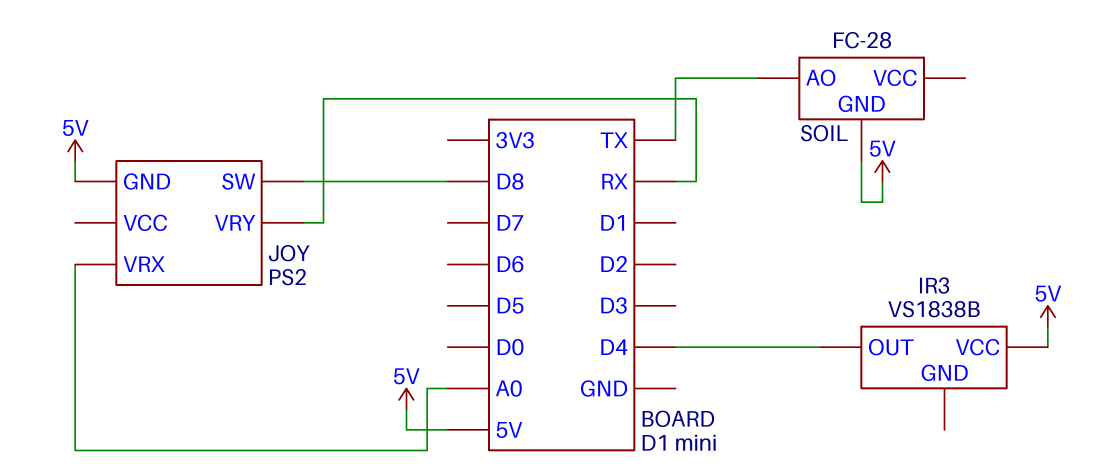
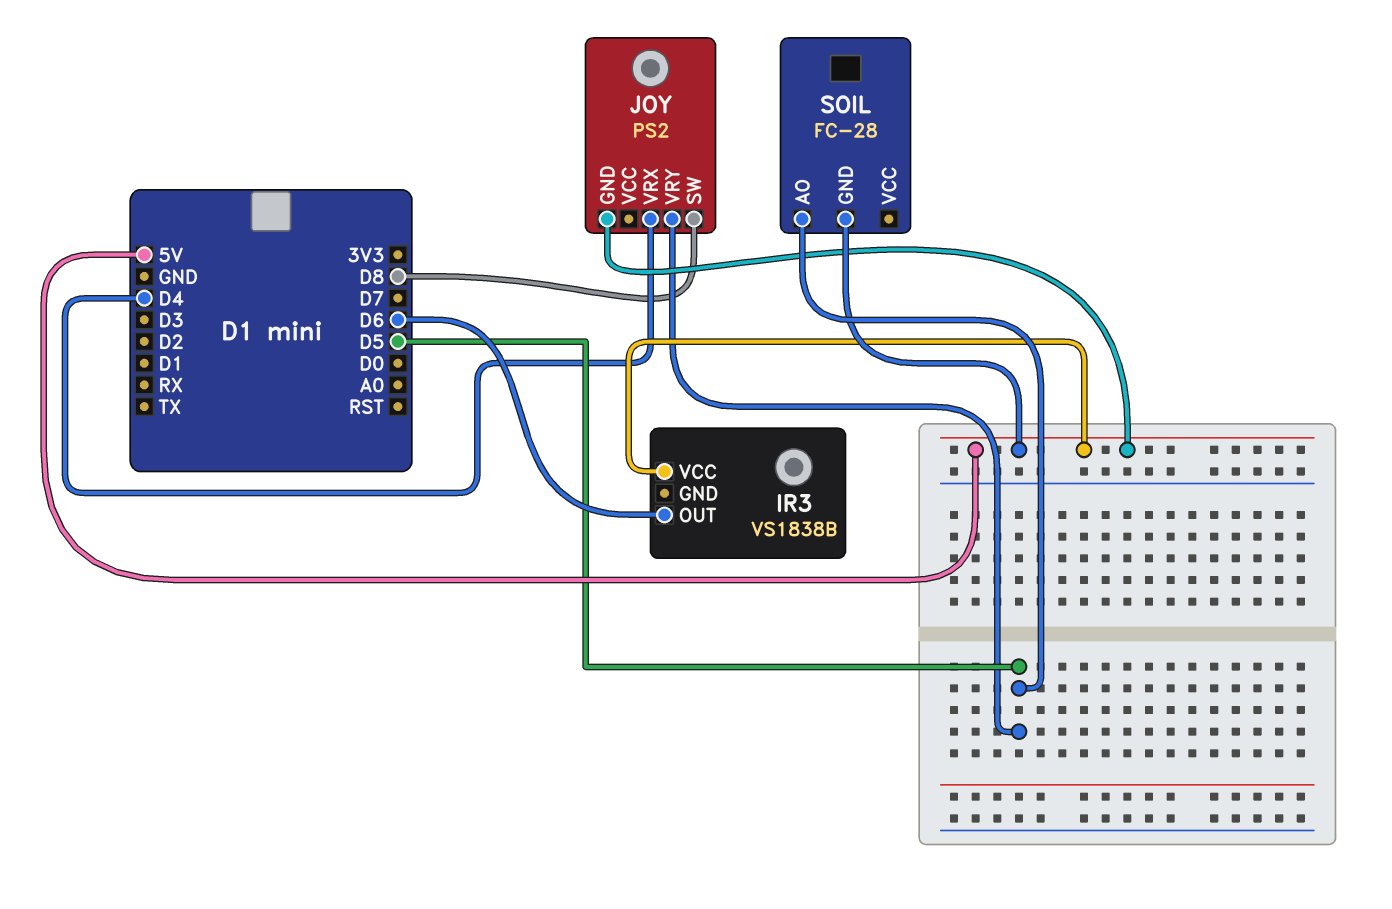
IR3 pin OUT: D4 -> D6
JOY pin VRX: A0 -> D4
JOY pin VRY: RX -> D5
SOIL pin AO: TX -> D5

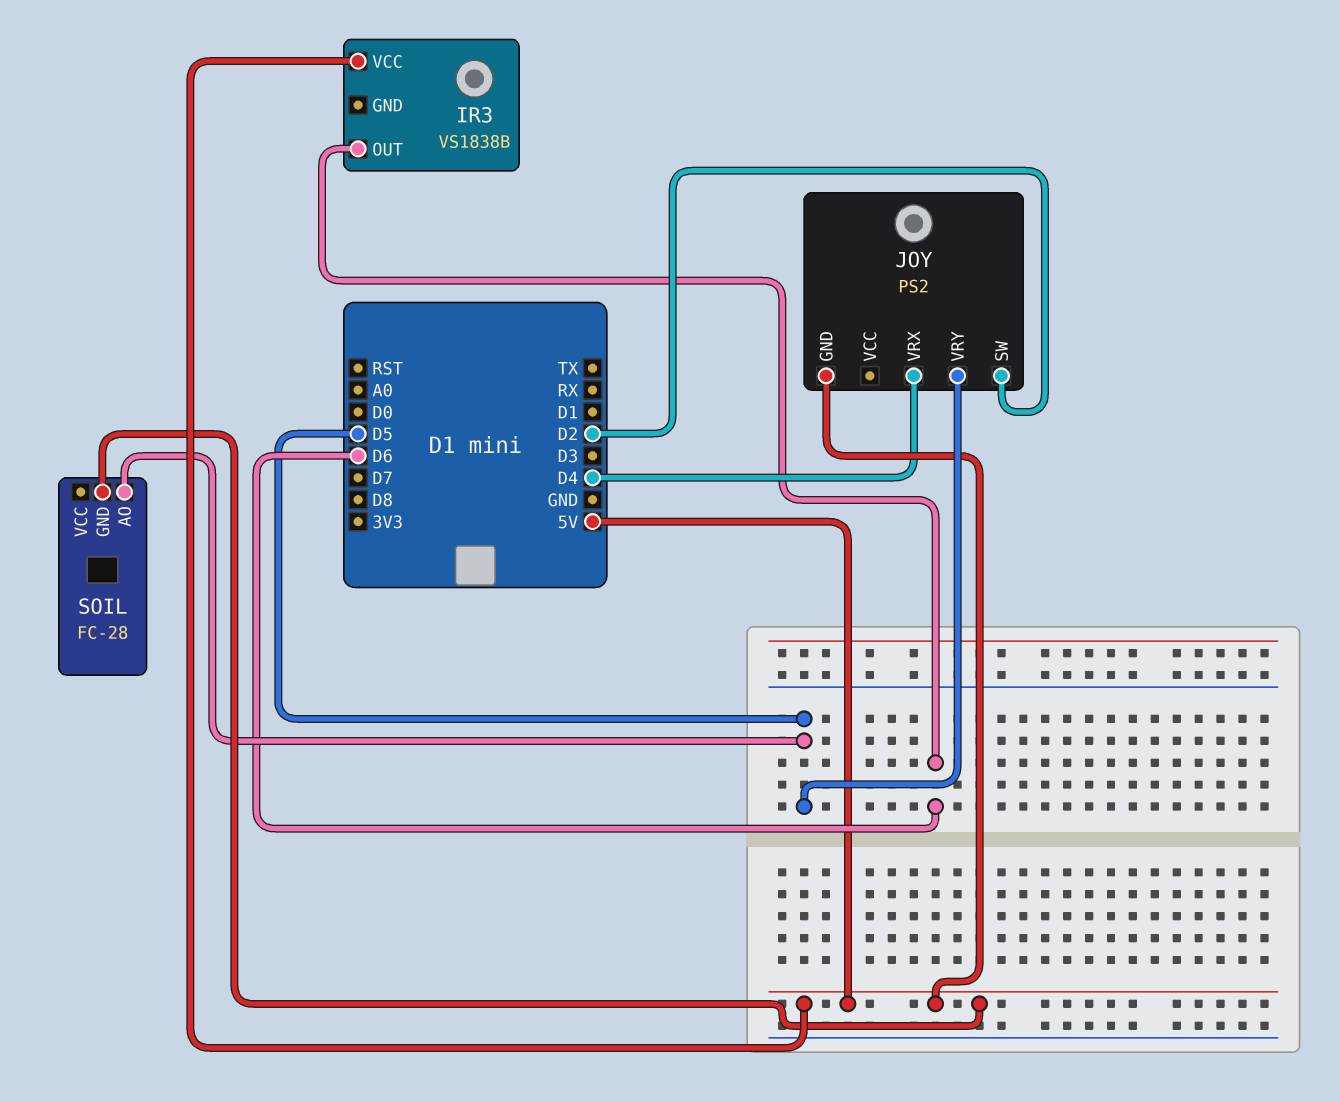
JOY pin SW: D8 -> D2

